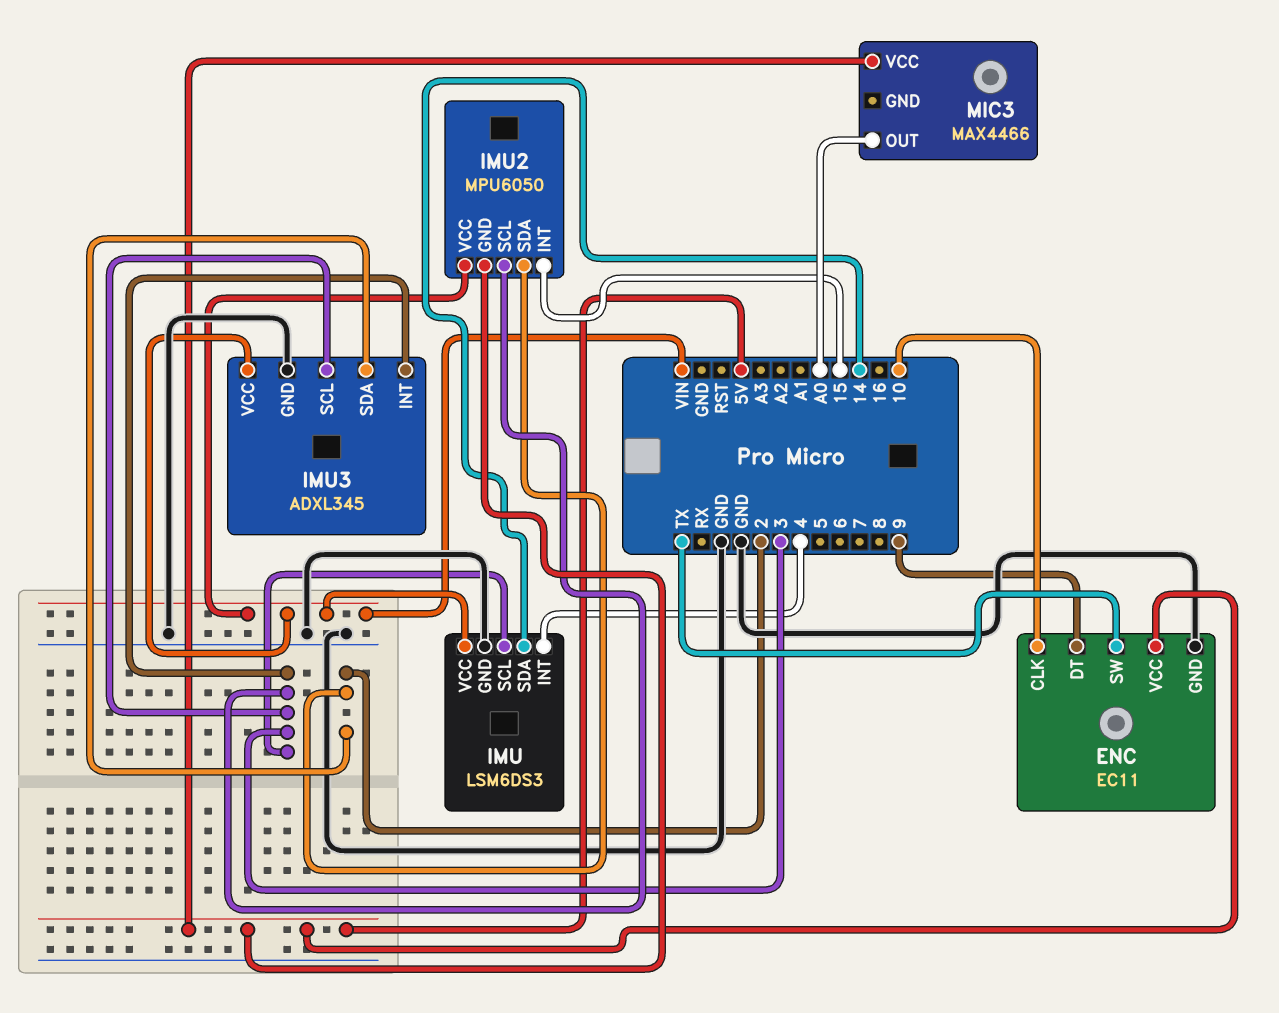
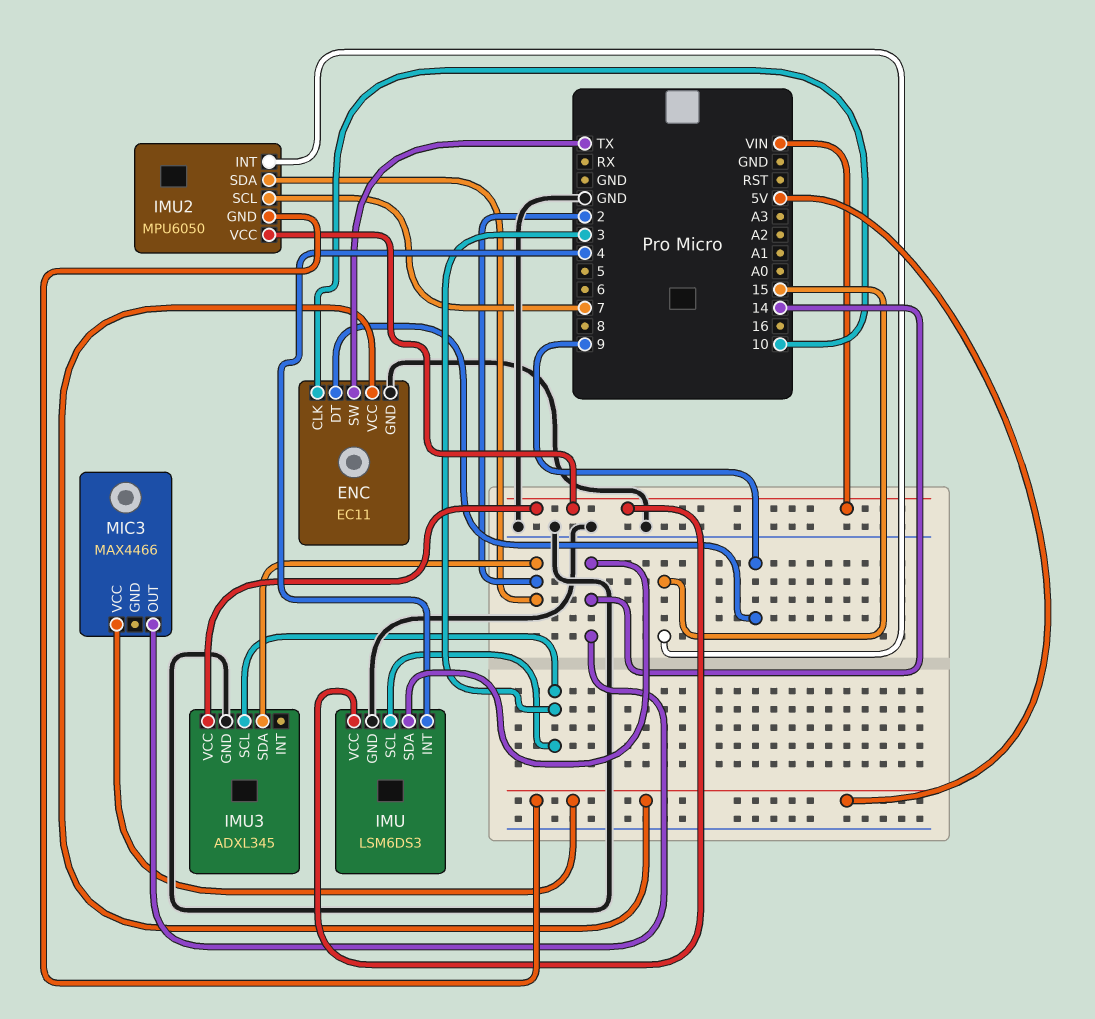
IMU2 pin SCL: 3 -> 7
IMU3 pin INT: 3 -> none
MIC3 pin OUT: A0 -> 14

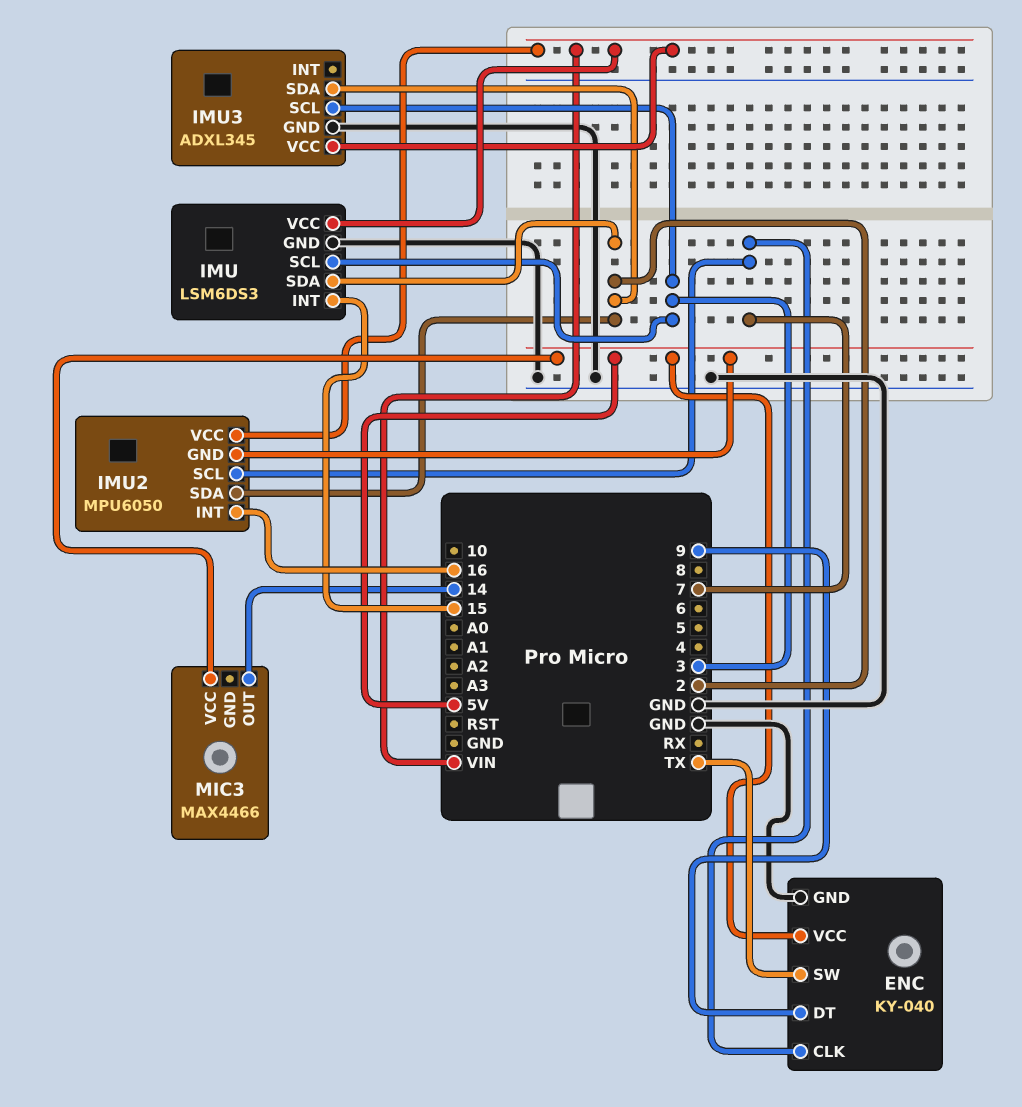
ENC: EC11 -> KY-040
ENC pin CLK: 10 -> 7
IMU pin INT: 4 -> 15
IMU pin SDA: 14 -> 2
IMU2 pin INT: 15 -> 16

